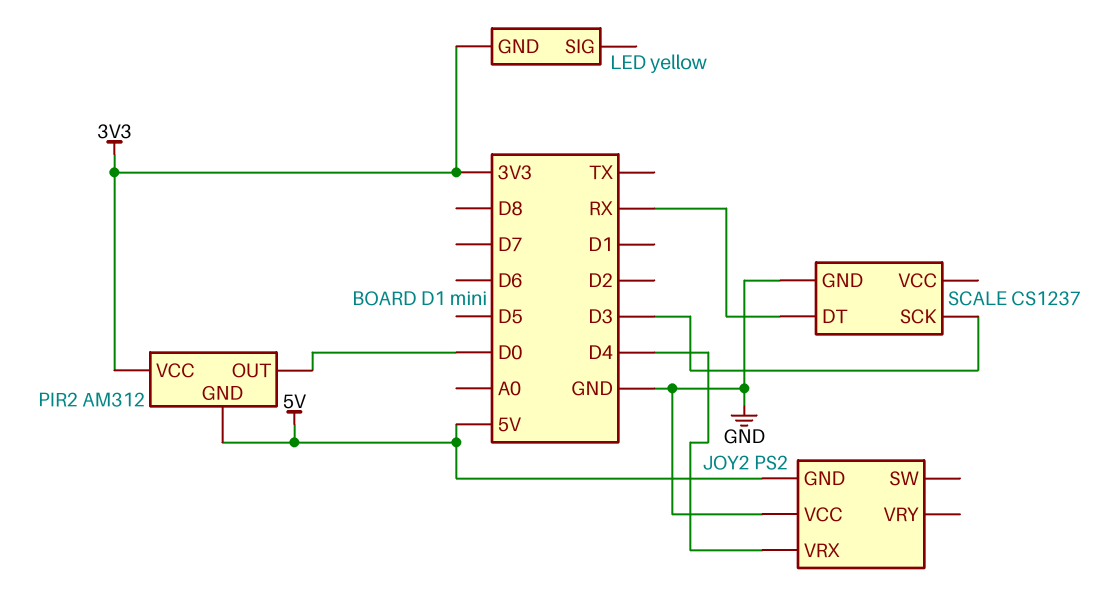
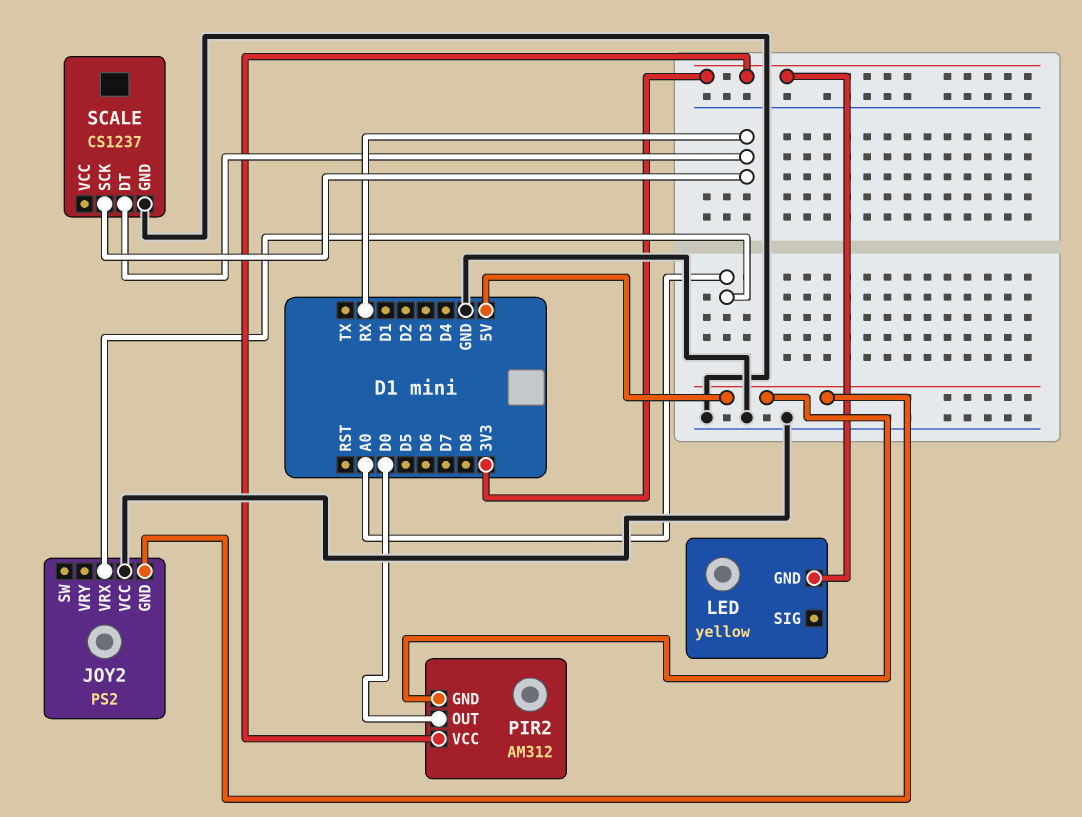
JOY2 pin VRX: D4 -> A0
SCALE pin SCK: D3 -> RX

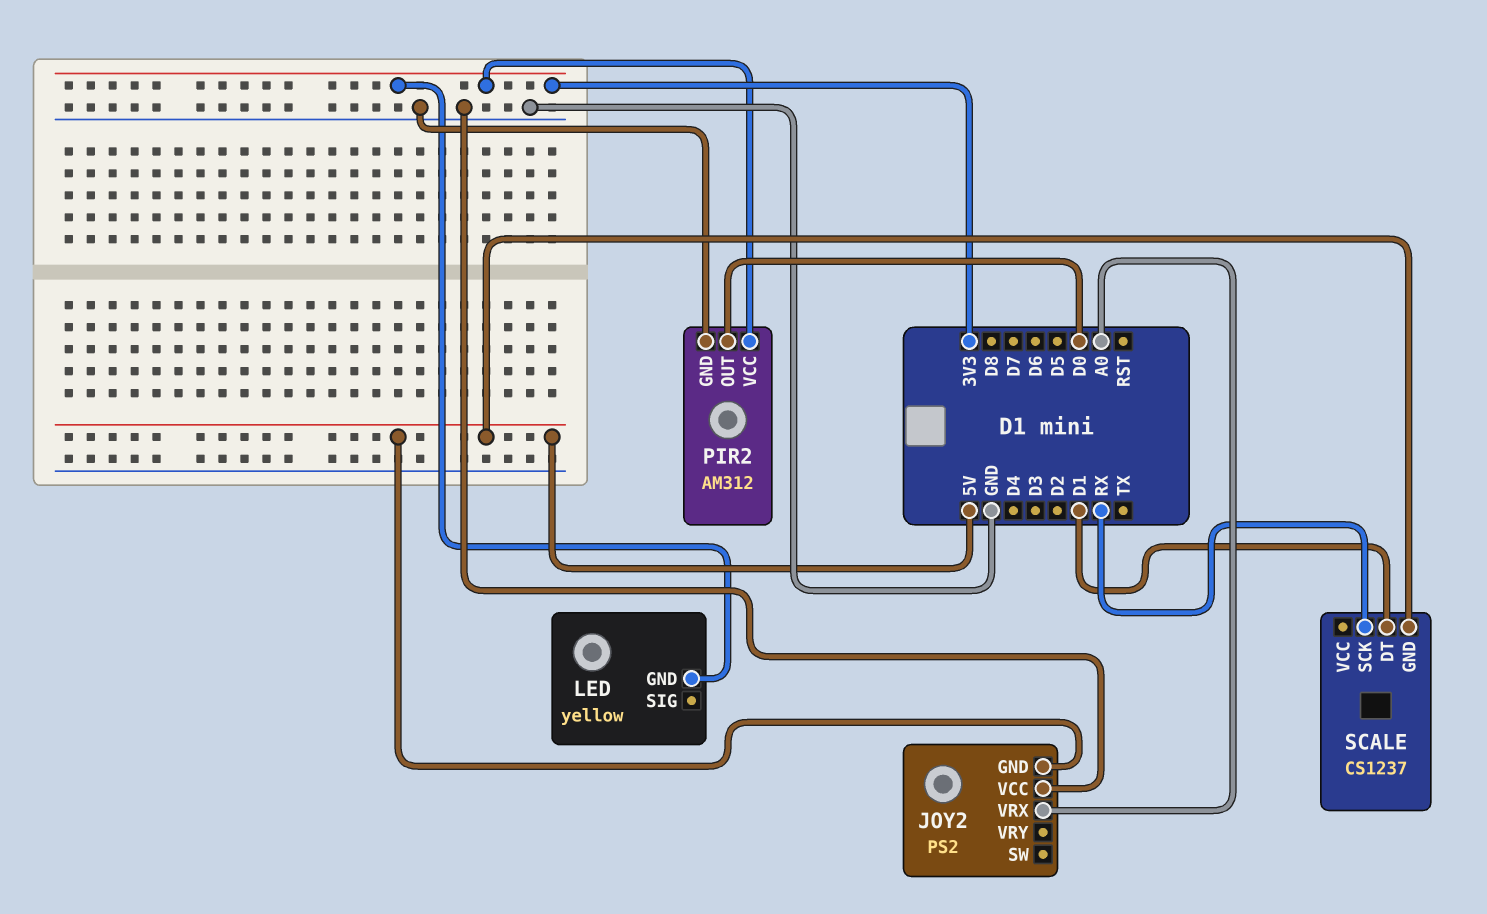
PIR2 pin GND: 5V -> GND
SCALE pin DT: RX -> D1
SCALE pin GND: GND -> 5V

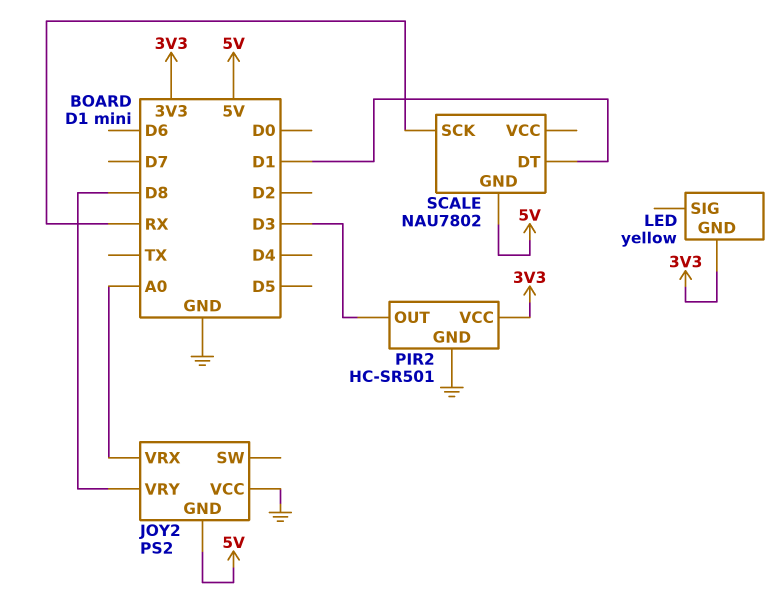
JOY2 pin VRY: none -> D8
PIR2: AM312 -> HC-SR501
PIR2 pin OUT: D0 -> D3
SCALE: CS1237 -> NAU7802

